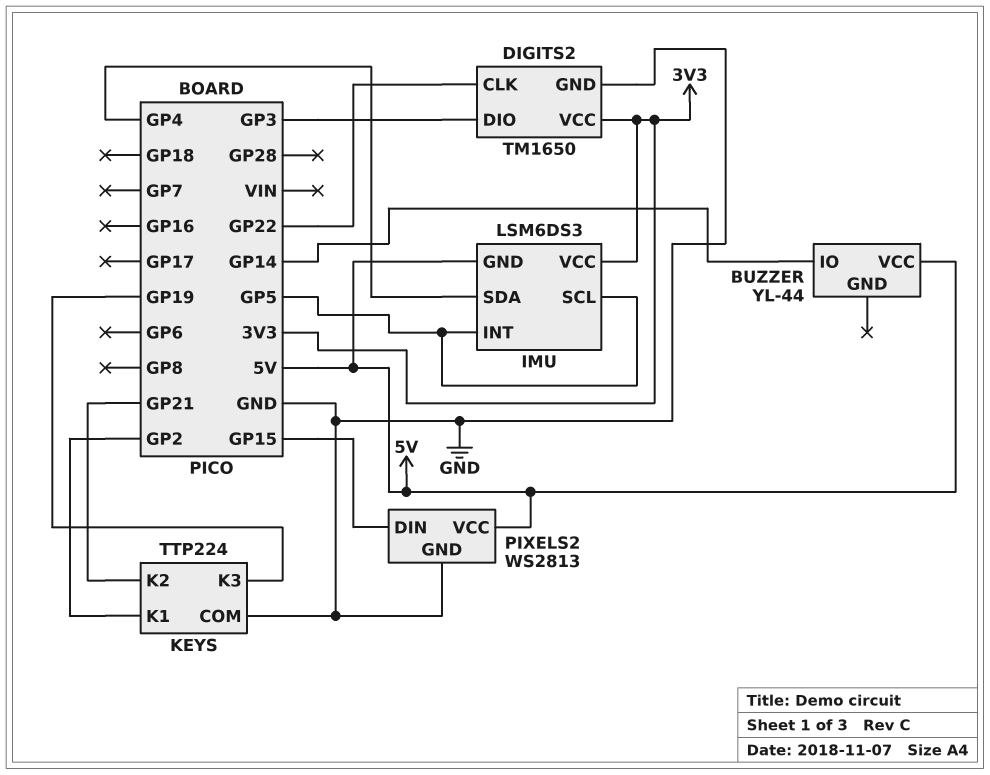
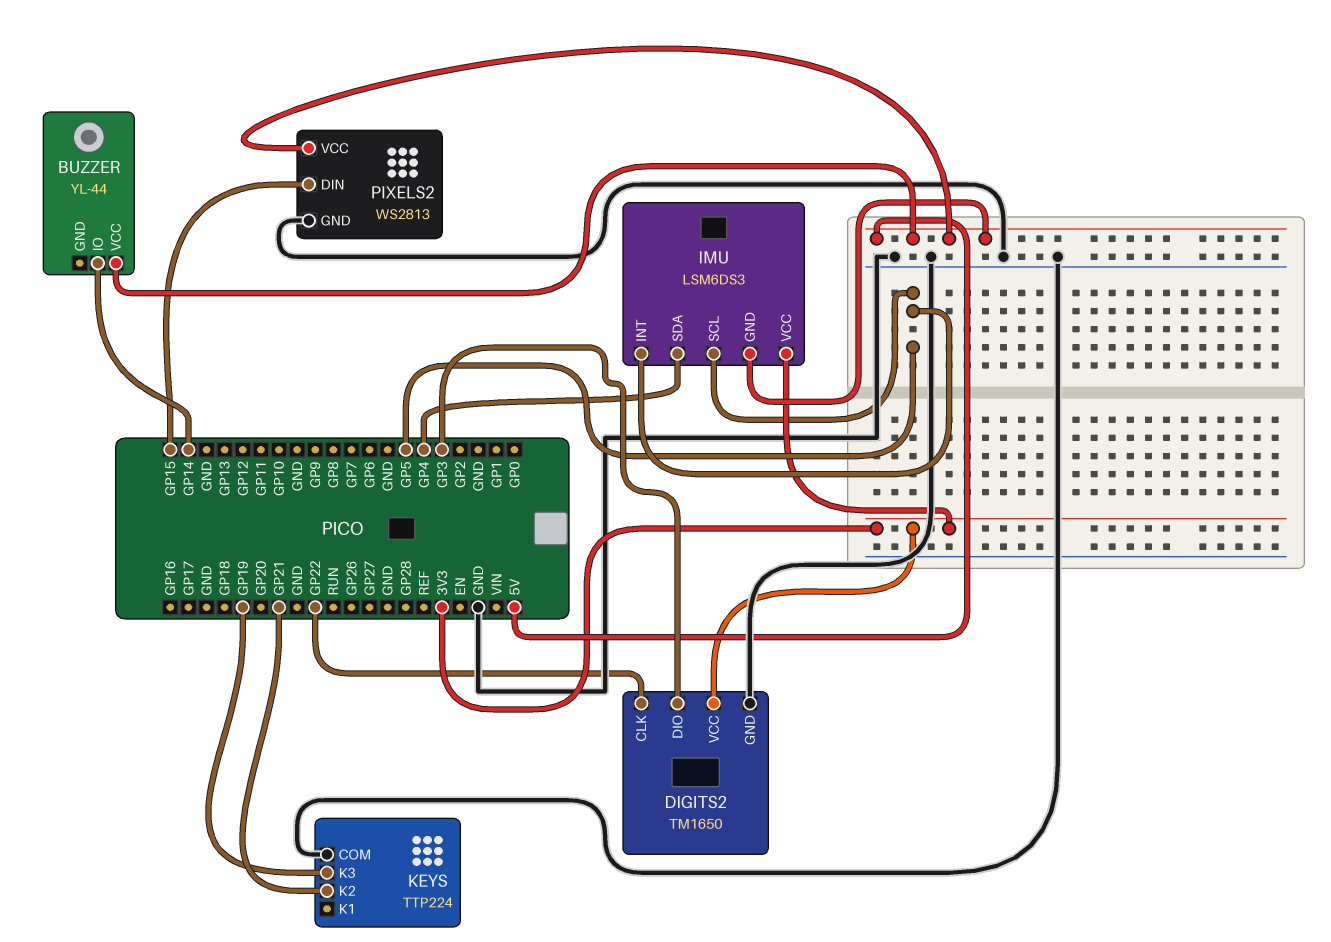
KEYS pin K1: GP2 -> none

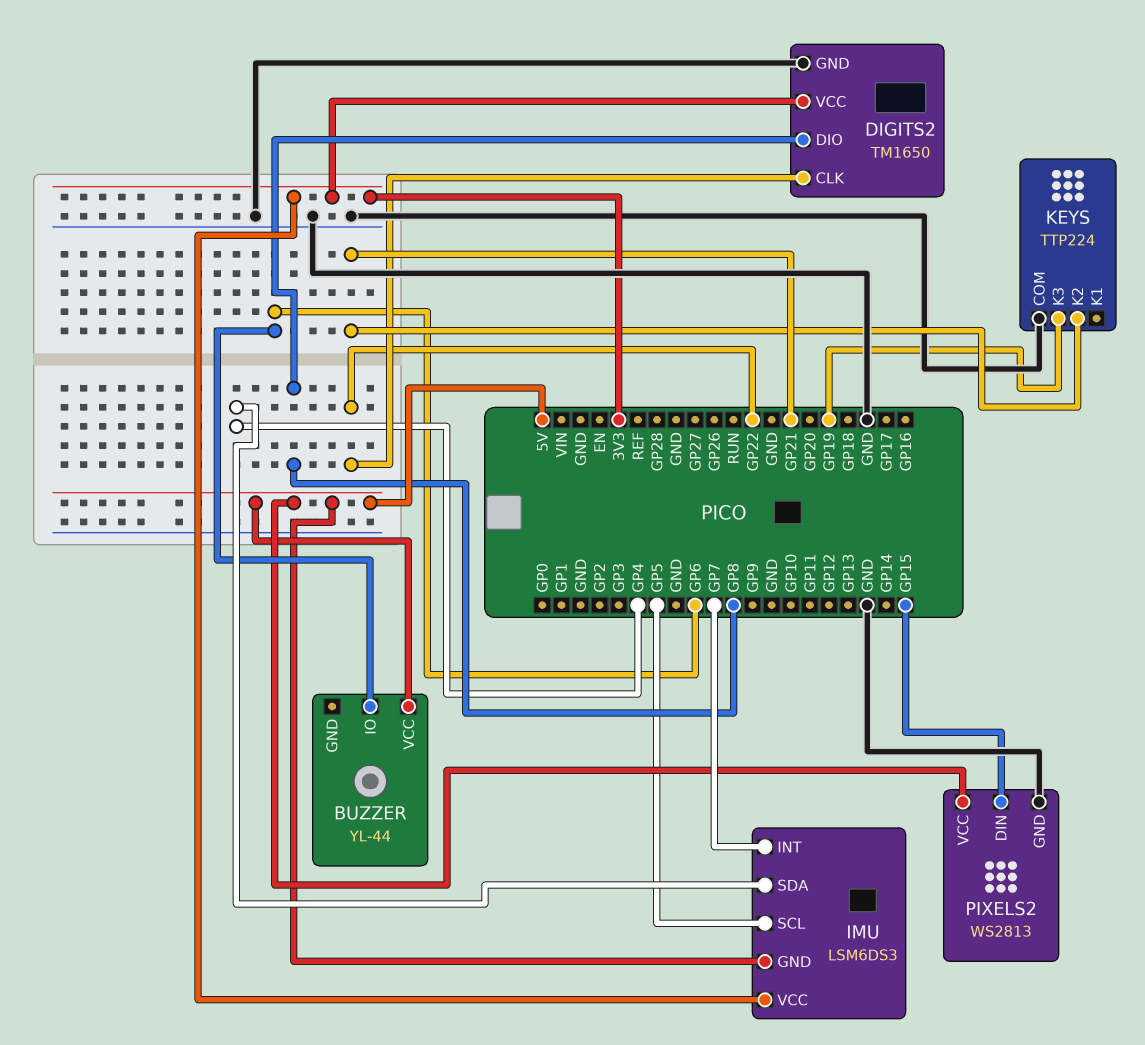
BUZZER pin IO: GP14 -> GP6
DIGITS2 pin DIO: GP3 -> GP8
IMU pin INT: GP5 -> GP7

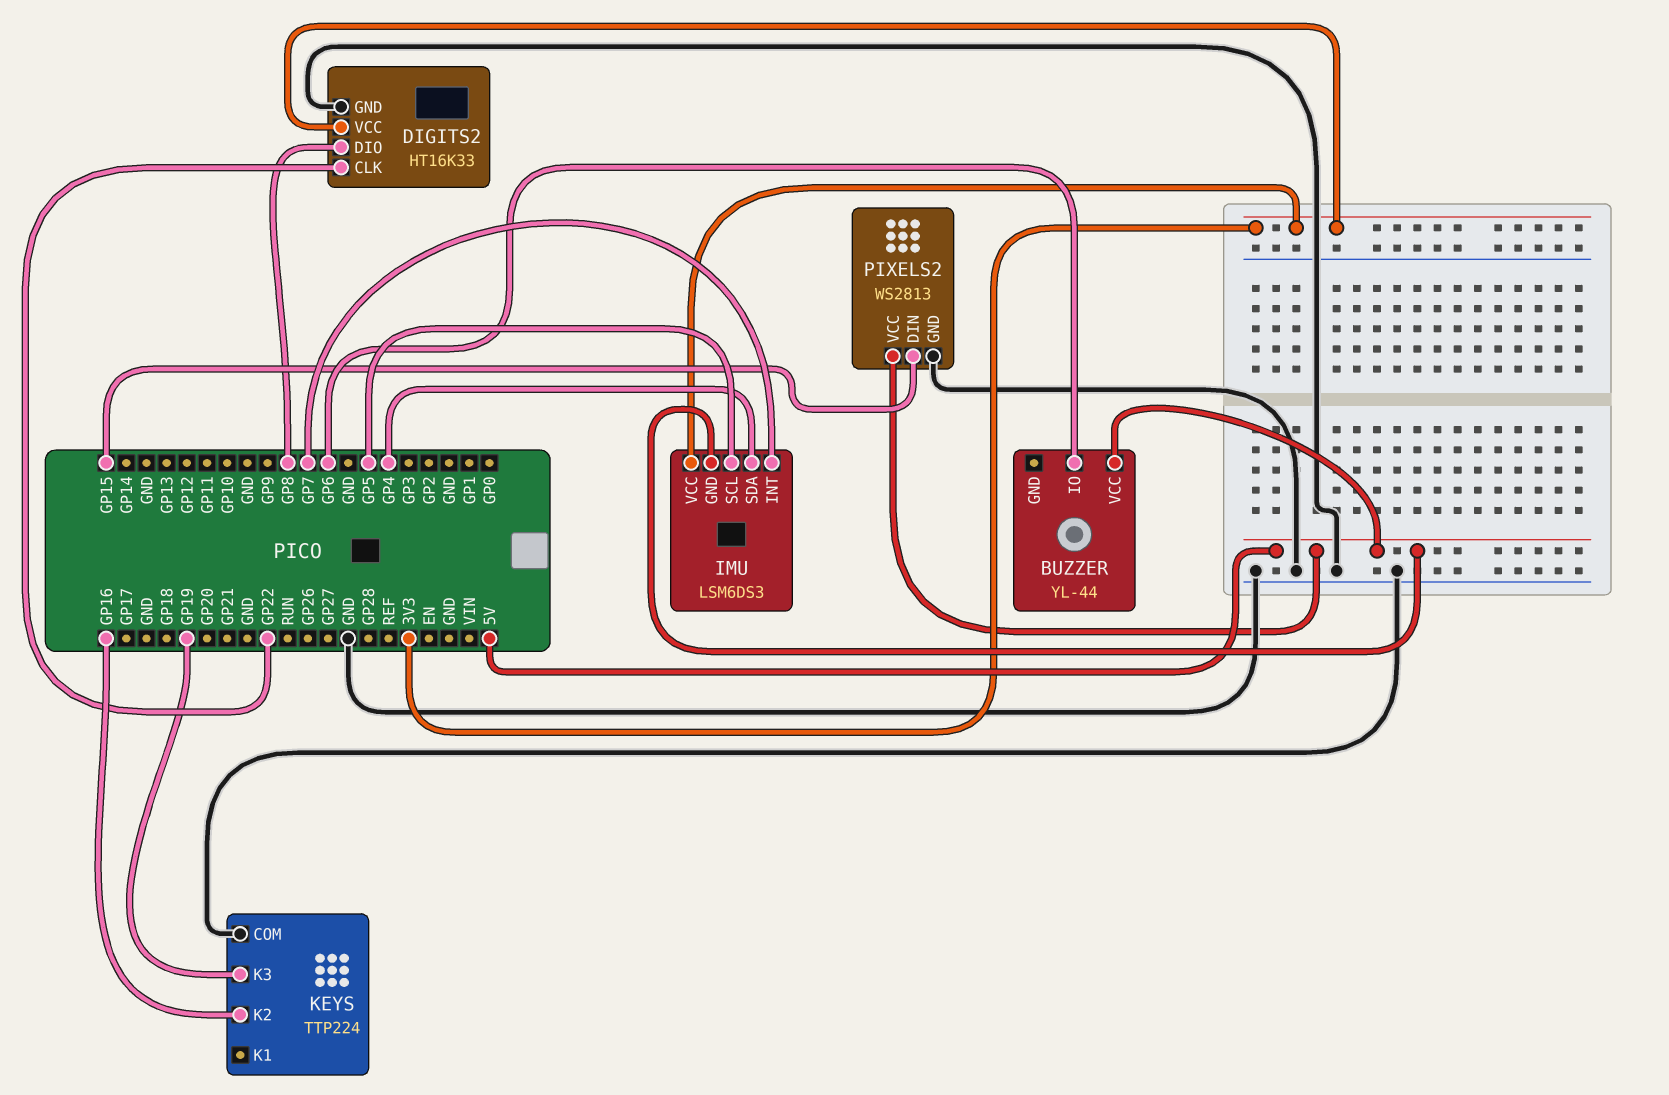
DIGITS2: TM1650 -> HT16K33
KEYS pin K2: GP21 -> GP16

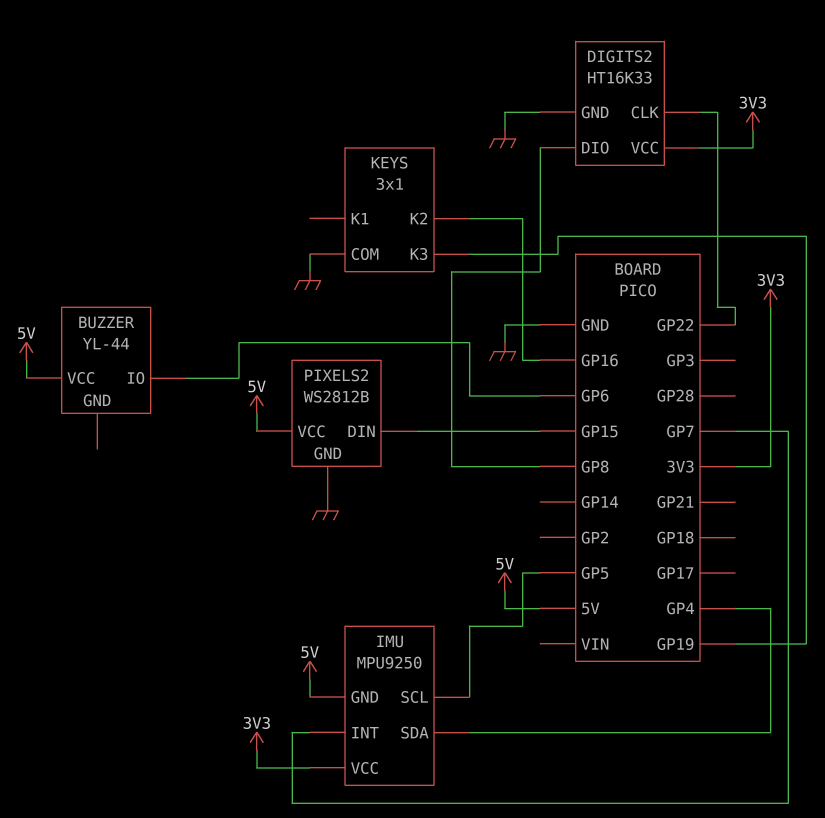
IMU: LSM6DS3 -> MPU9250
KEYS: TTP224 -> 3x1
PIXELS2: WS2813 -> WS2812B

